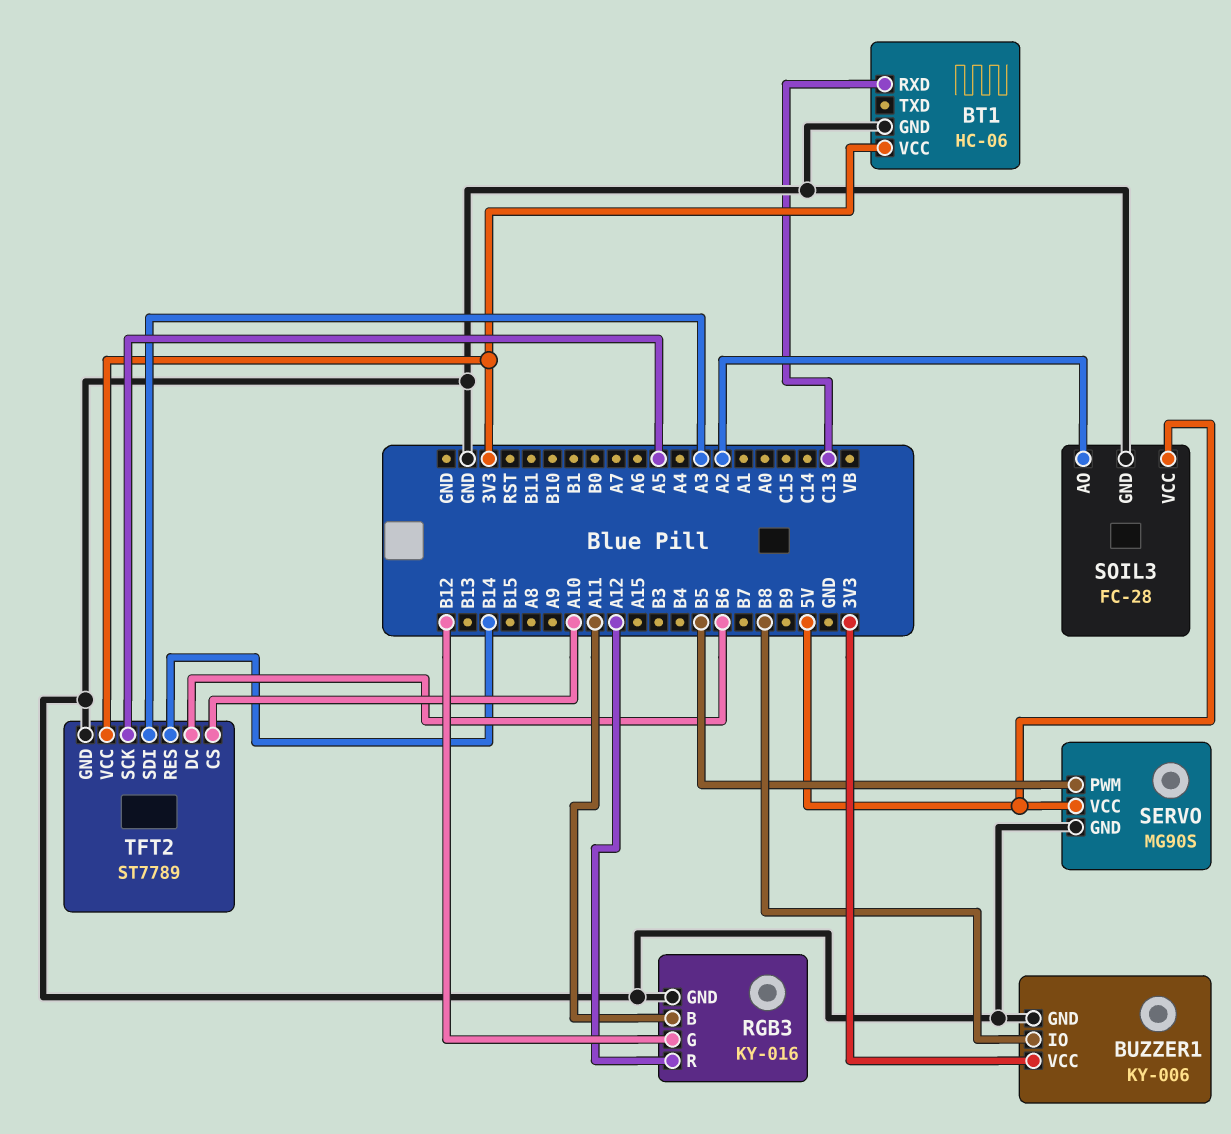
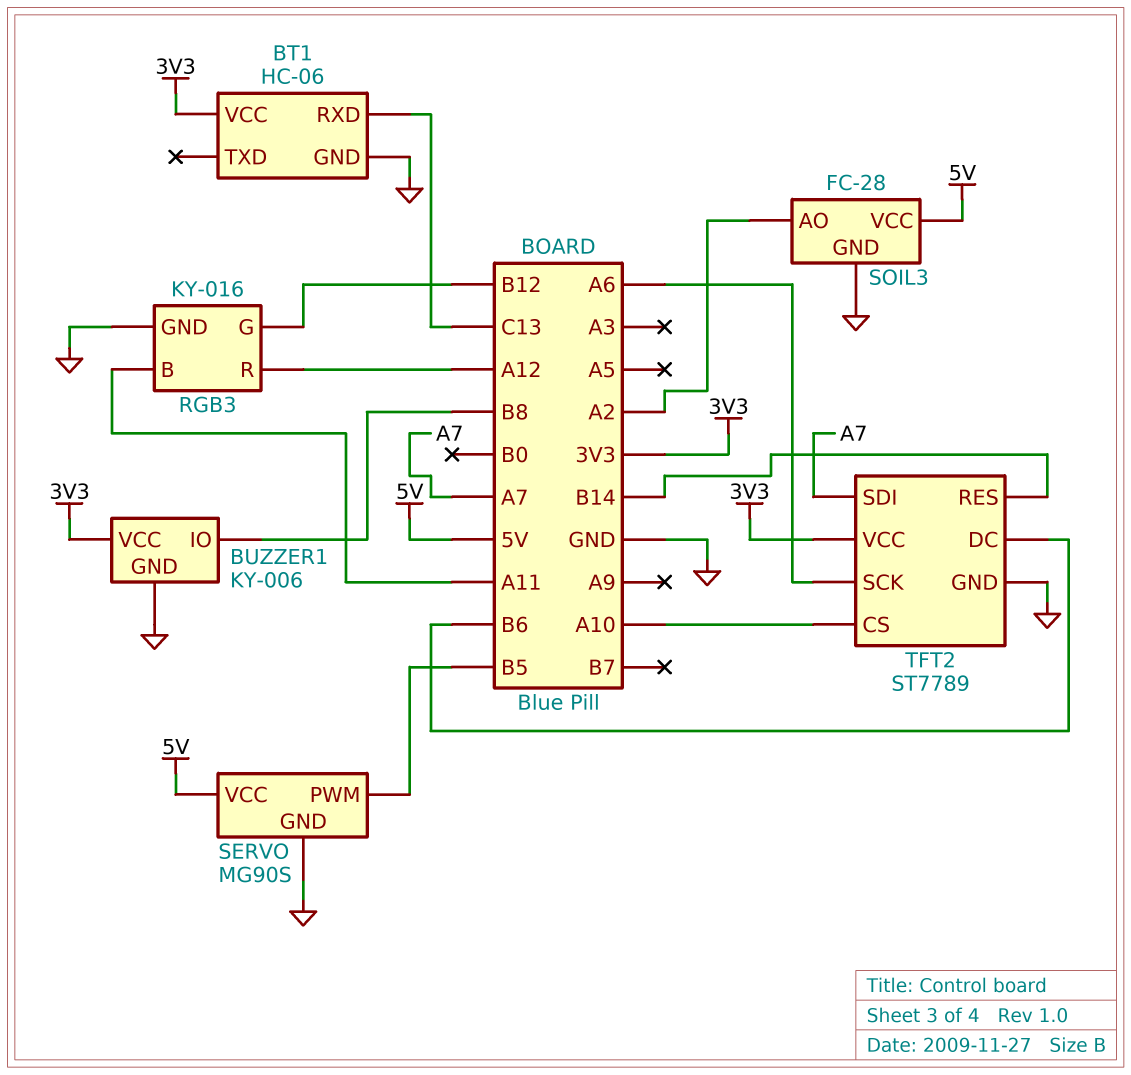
TFT2 pin SCK: A5 -> A6
TFT2 pin SDI: A3 -> A7

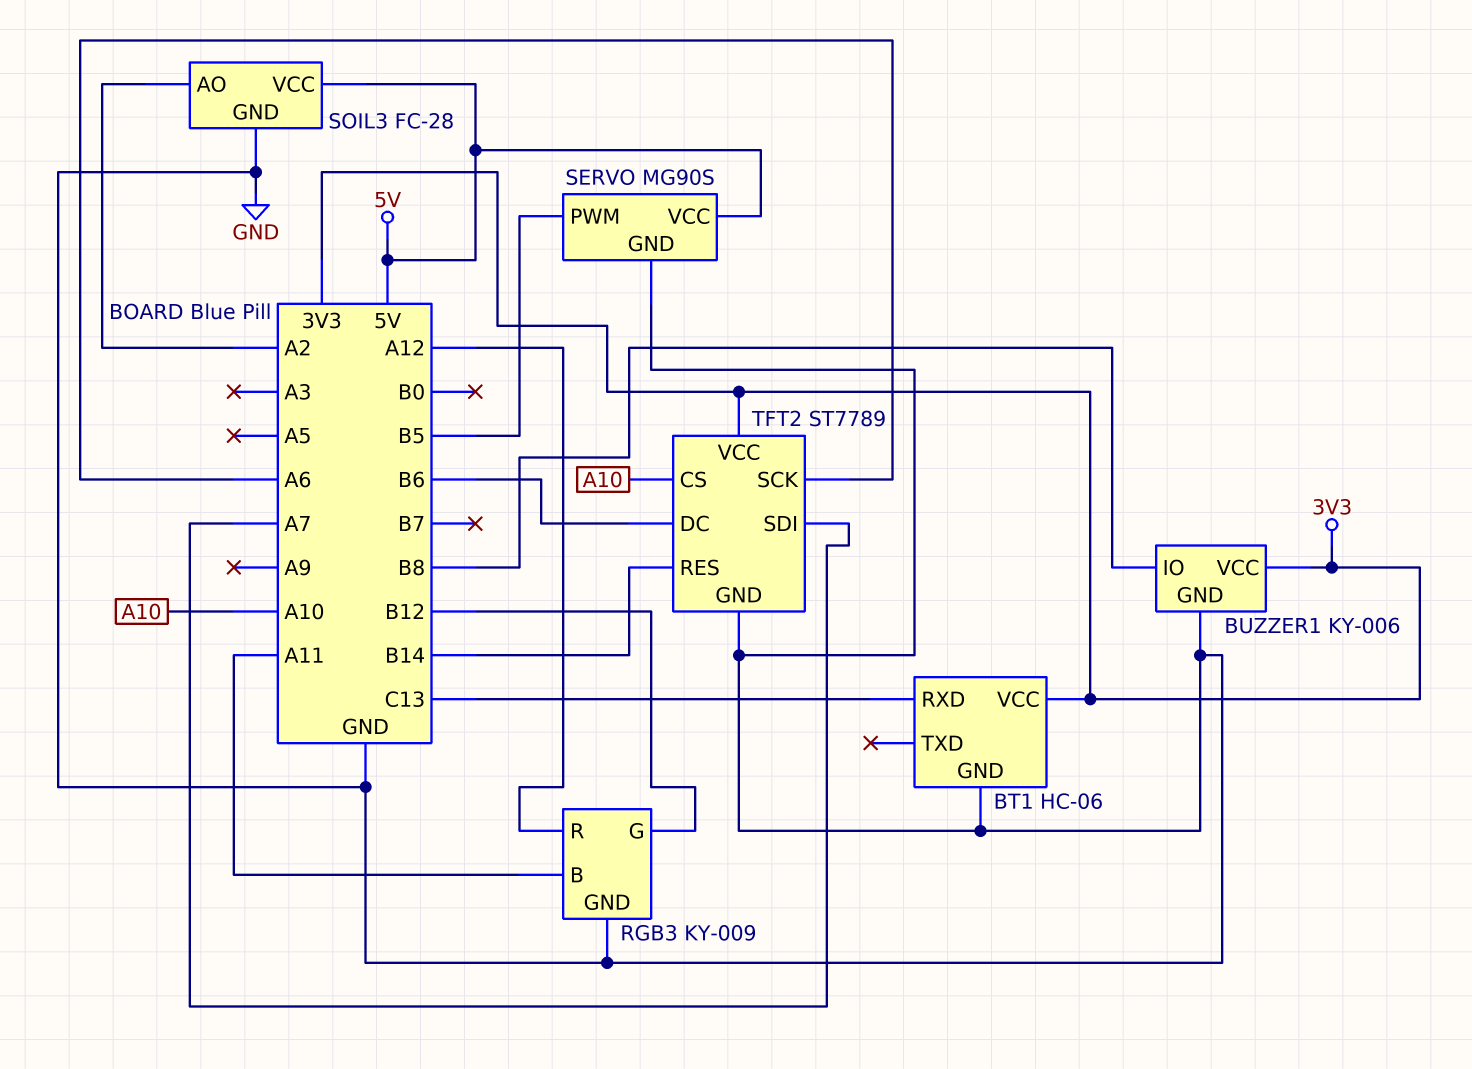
RGB3: KY-016 -> KY-009

